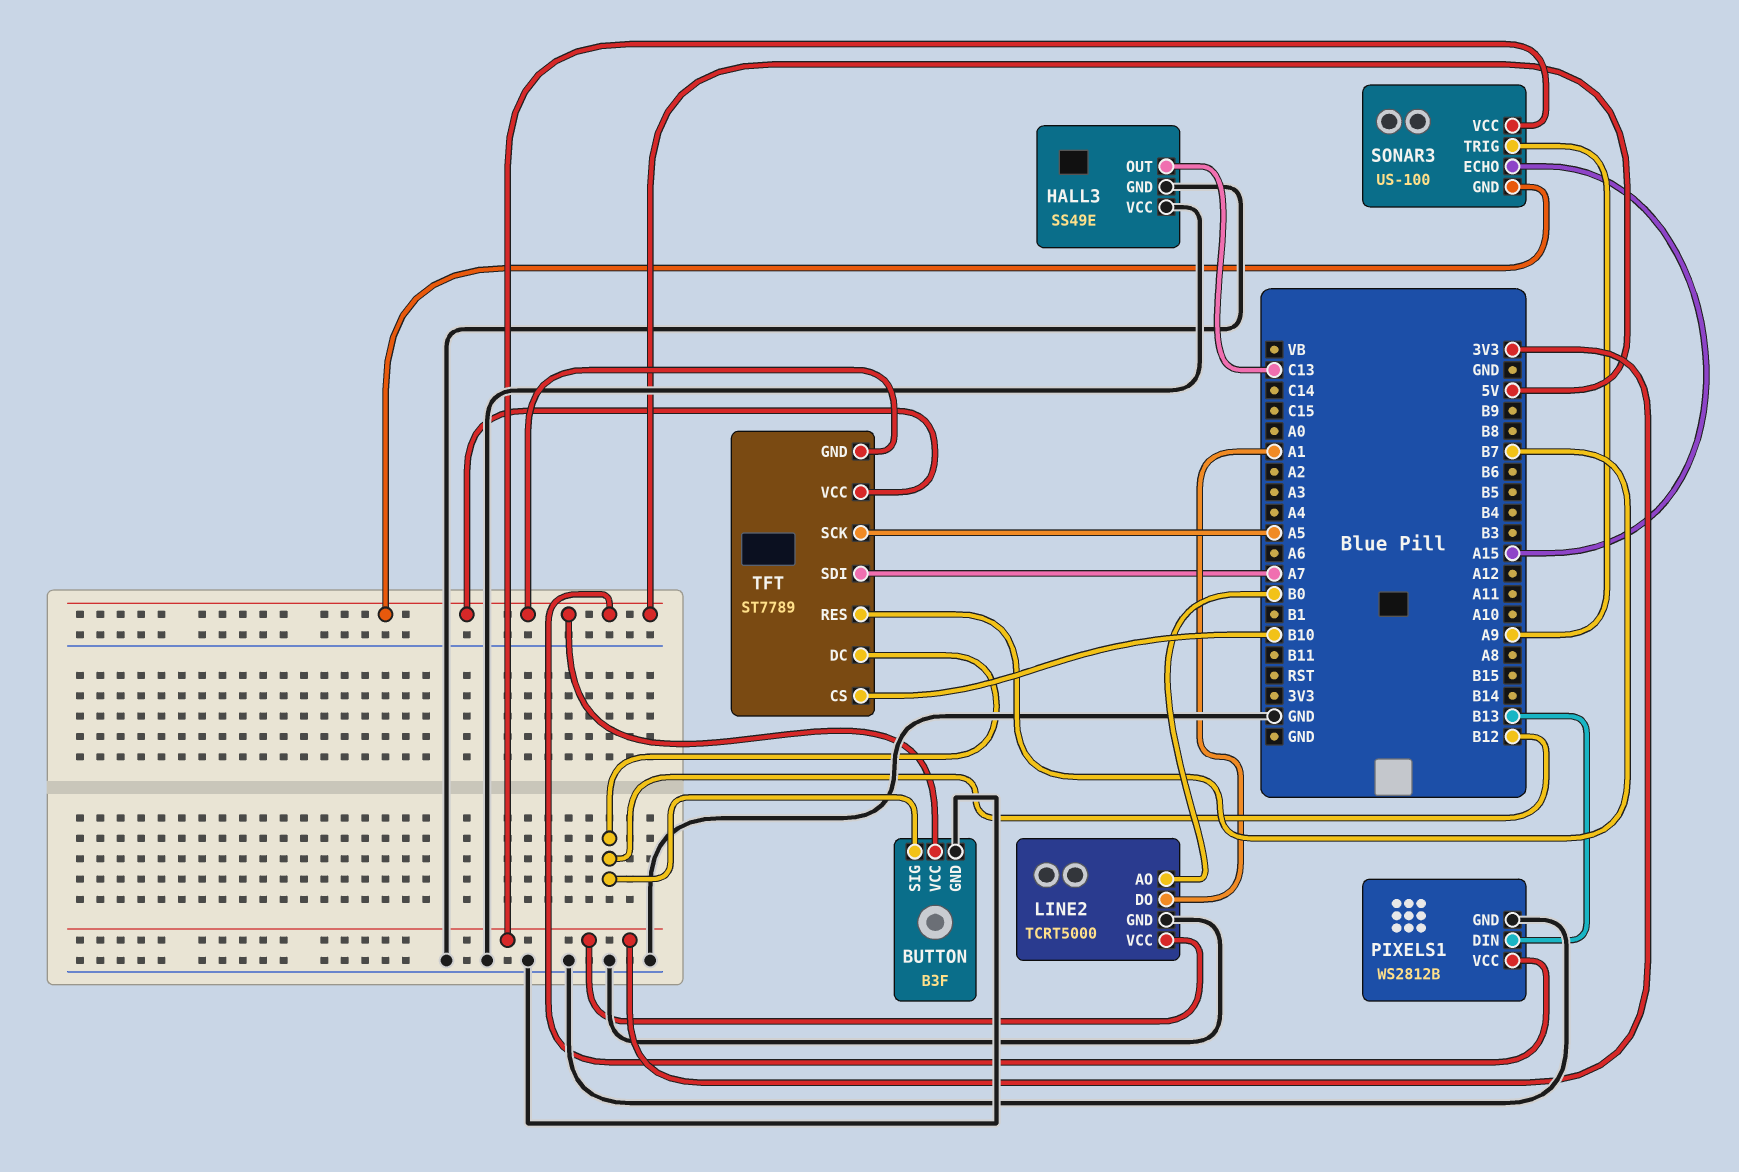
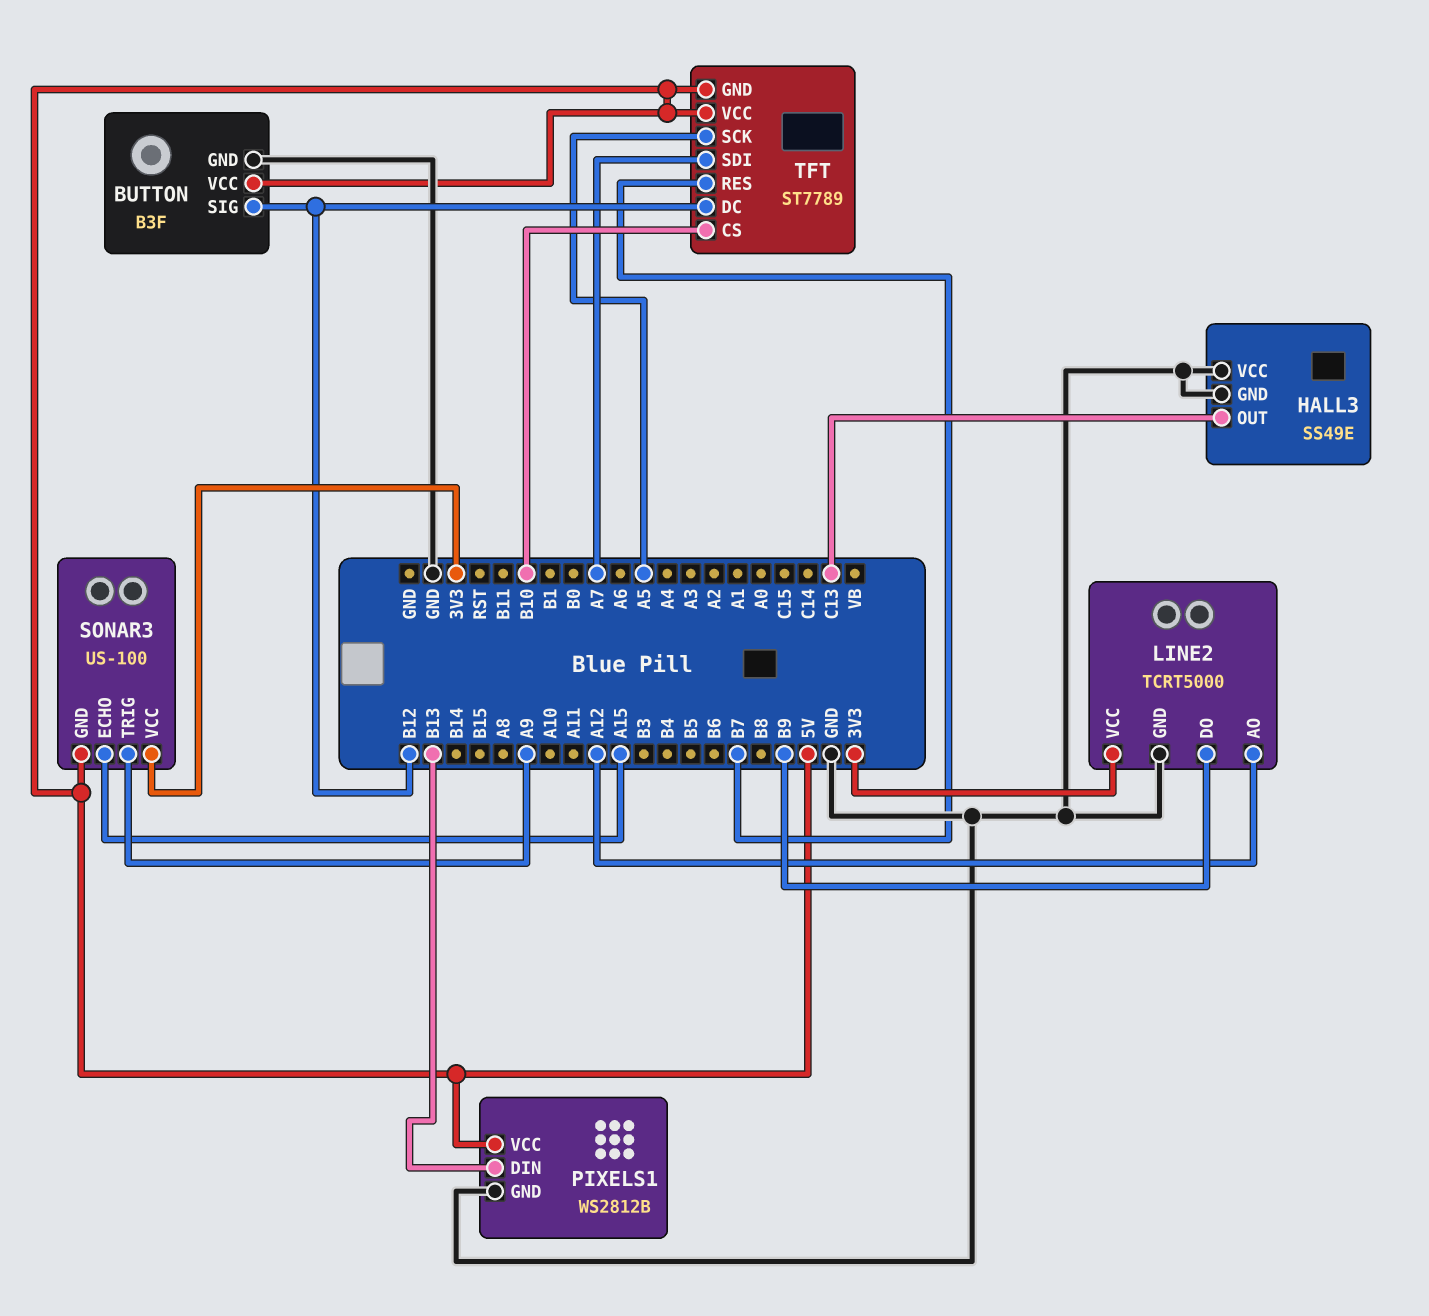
LINE2 pin AO: B0 -> A12
LINE2 pin DO: A1 -> B9

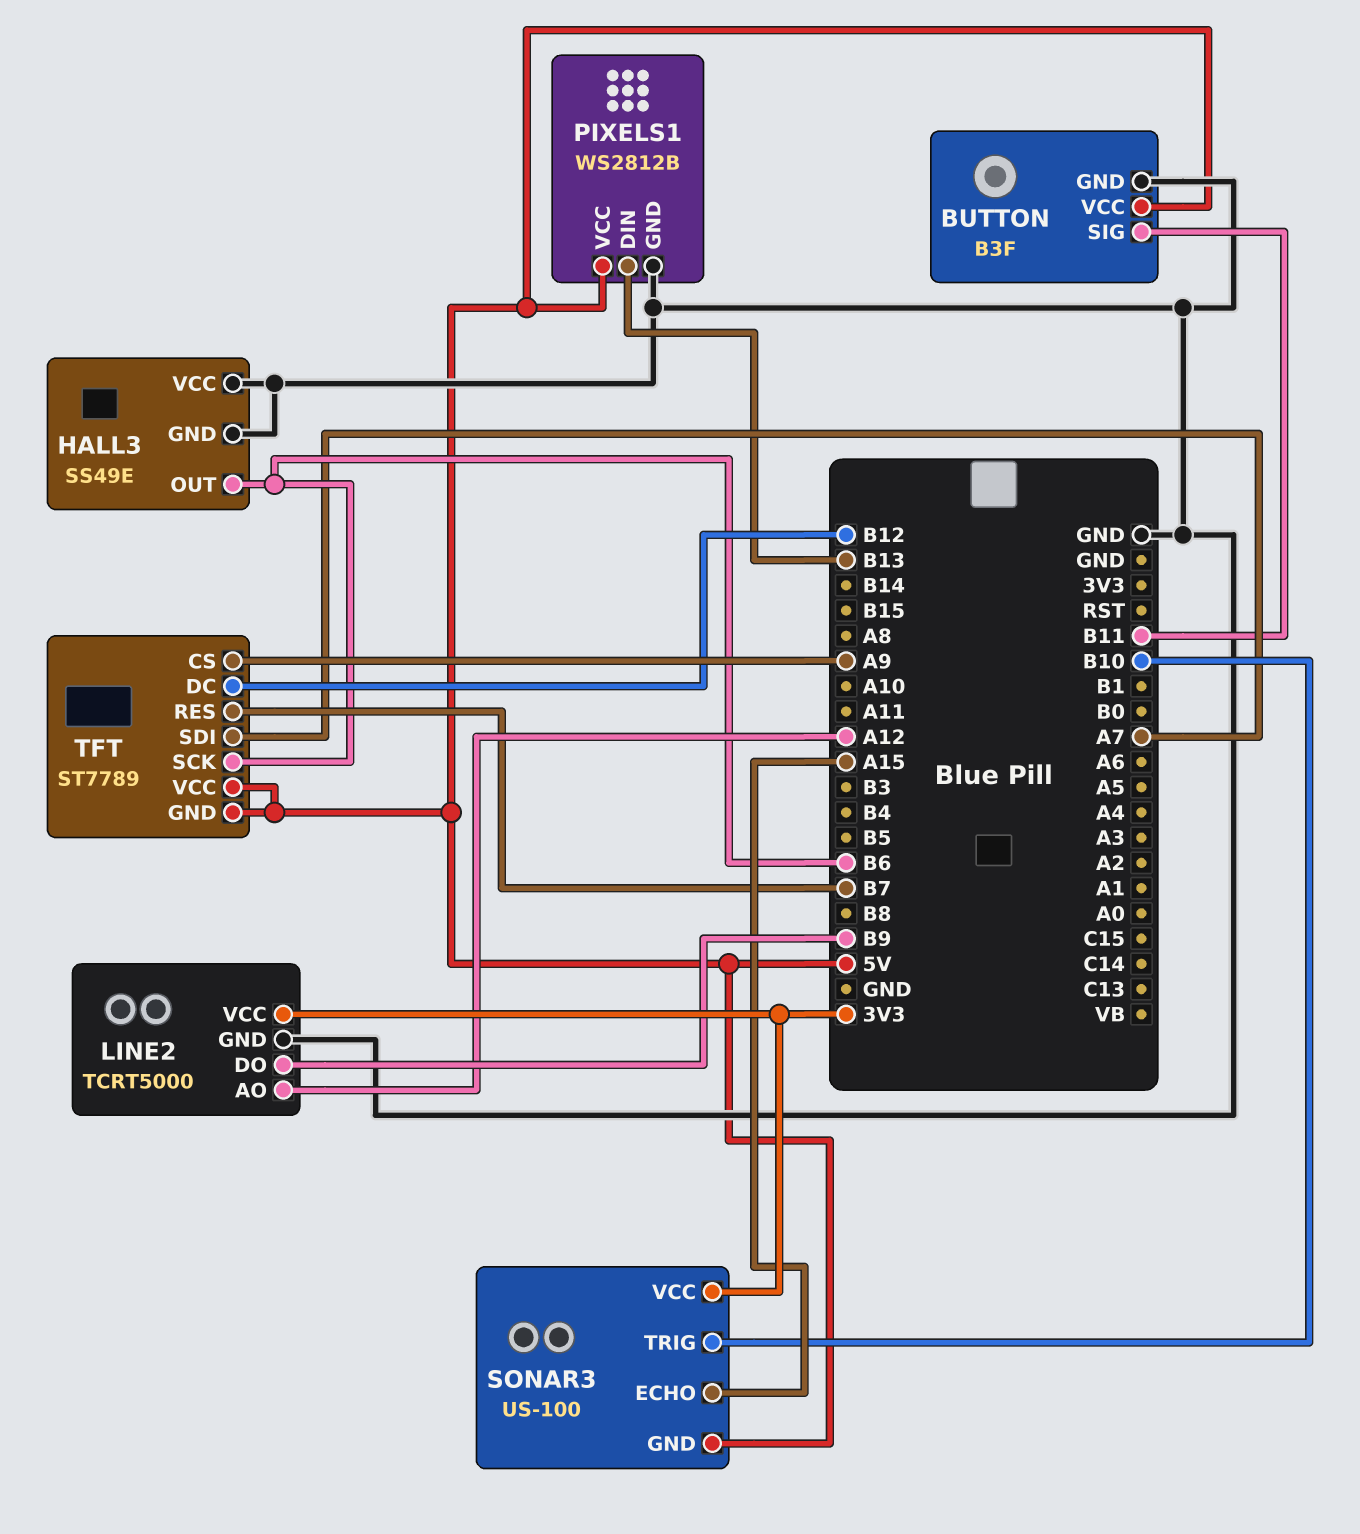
BUTTON pin SIG: B12 -> B11
HALL3 pin OUT: C13 -> B6
SONAR3 pin TRIG: A9 -> B10
TFT pin CS: B10 -> A9
TFT pin SCK: A5 -> B6

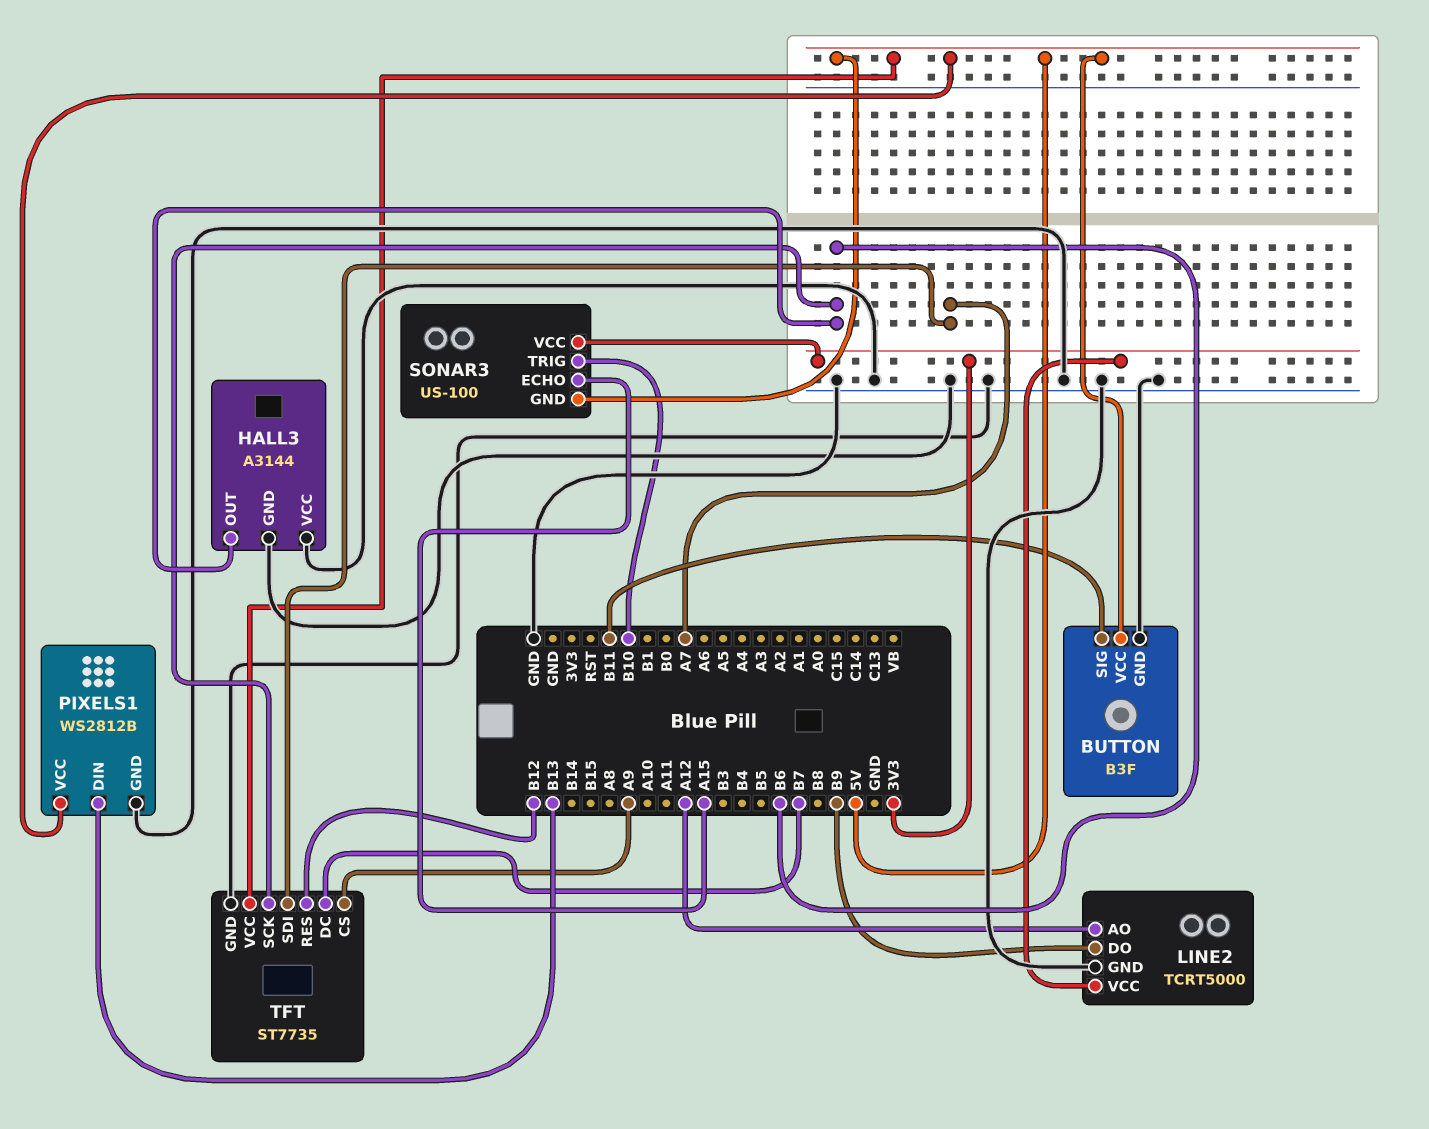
HALL3: SS49E -> A3144
TFT: ST7789 -> ST7735
TFT pin DC: B12 -> B7
TFT pin GND: 5V -> GND
TFT pin RES: B7 -> B12

